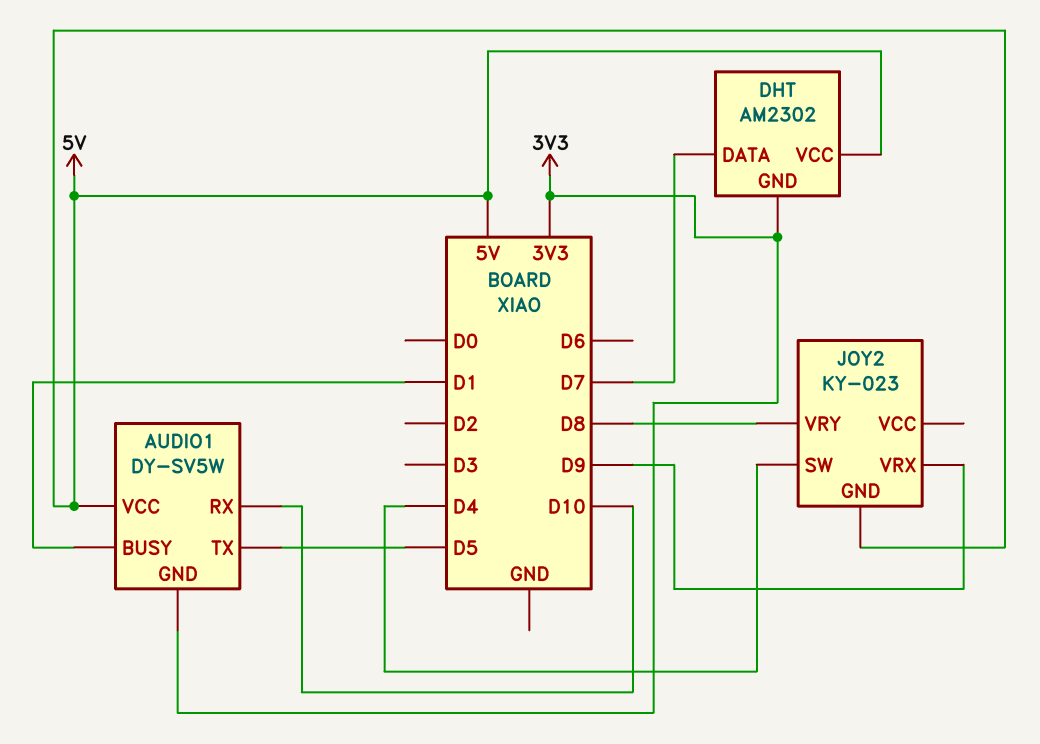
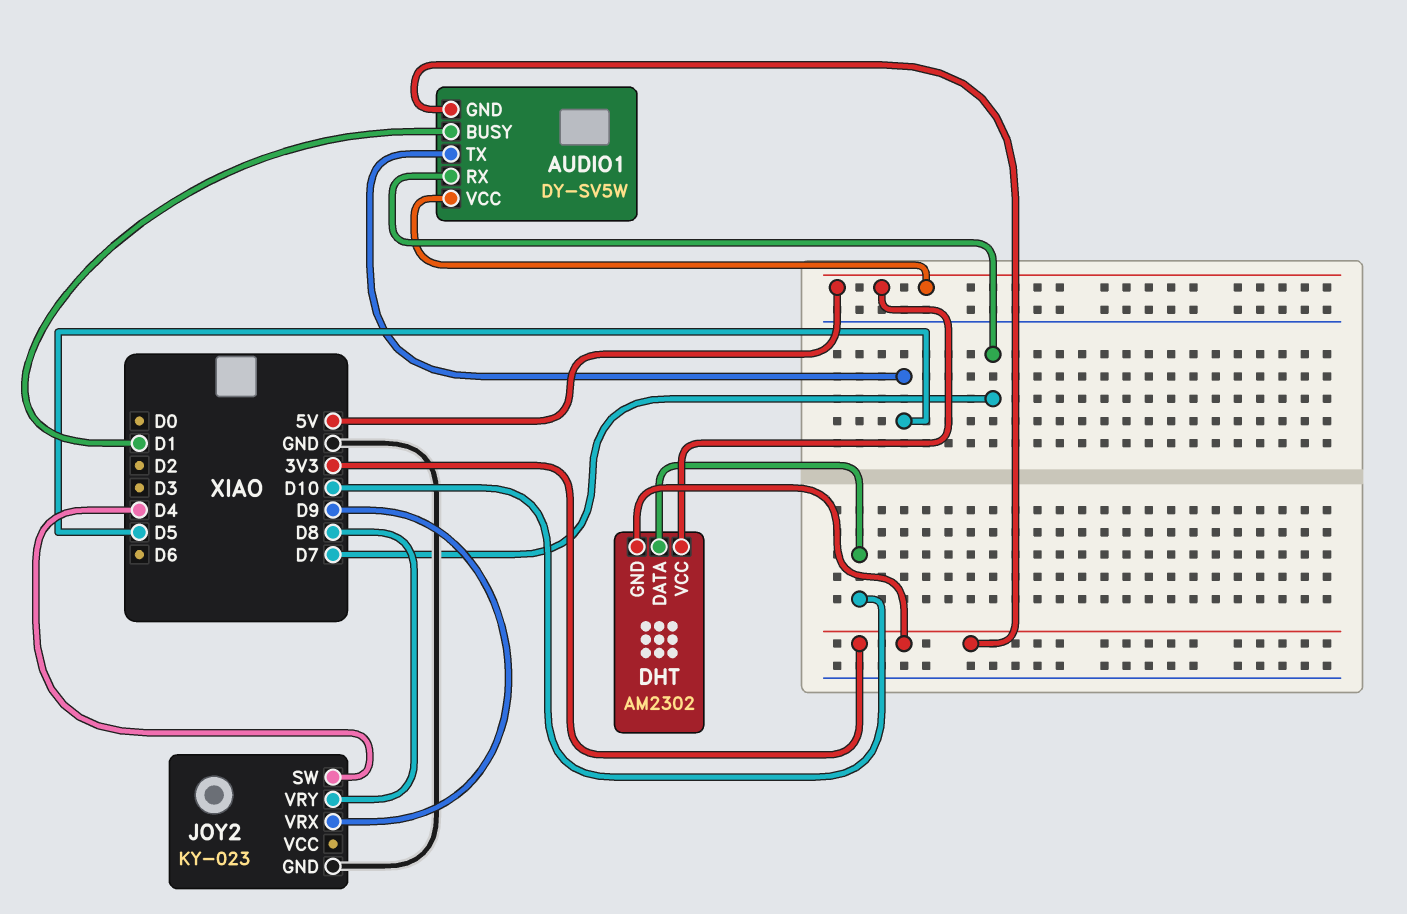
AUDIO1 pin RX: D10 -> D7
DHT pin DATA: D7 -> D10
JOY2 pin GND: 5V -> GND

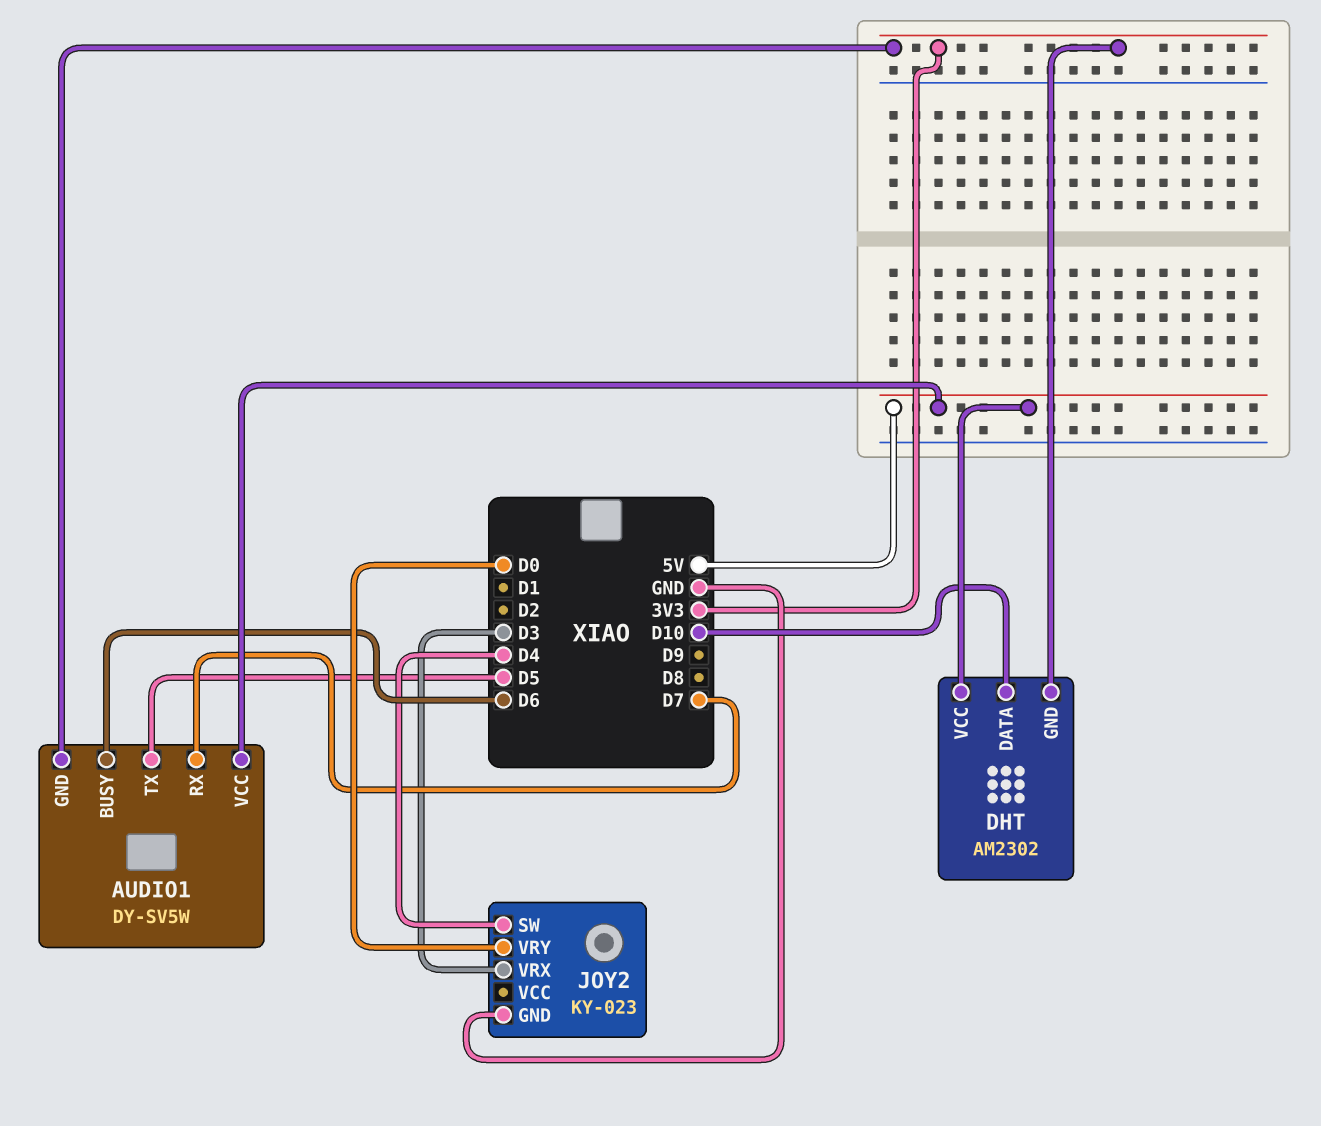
AUDIO1 pin BUSY: D1 -> D6
JOY2 pin VRX: D9 -> D3
JOY2 pin VRY: D8 -> D0

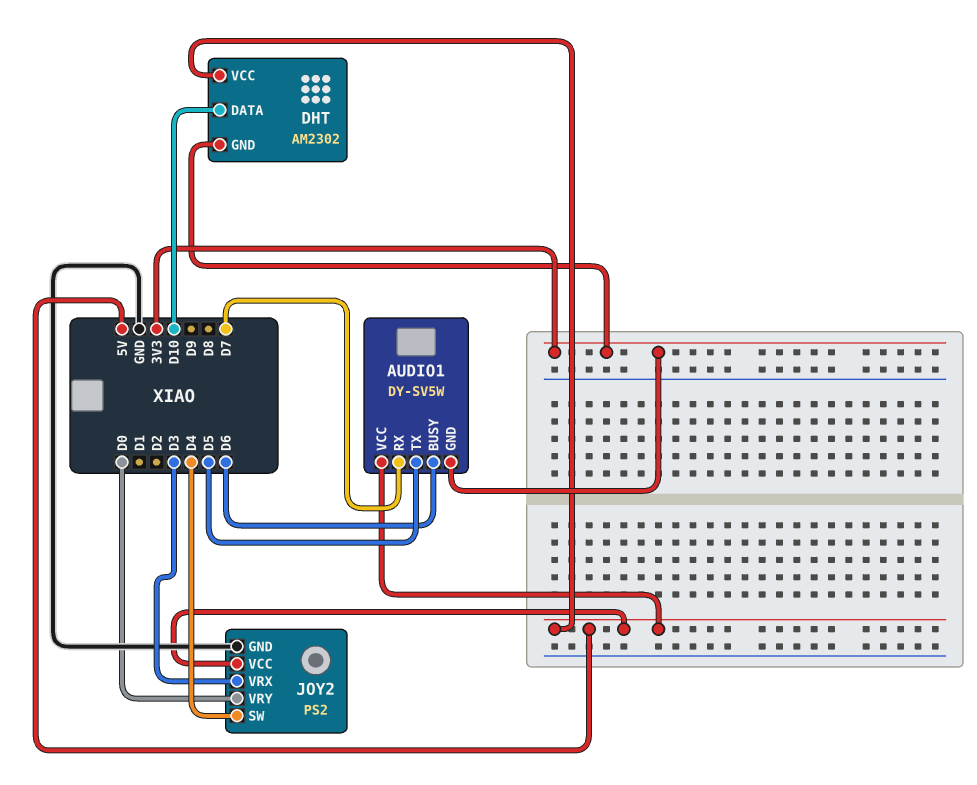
JOY2: KY-023 -> PS2
JOY2 pin VCC: none -> 5V

